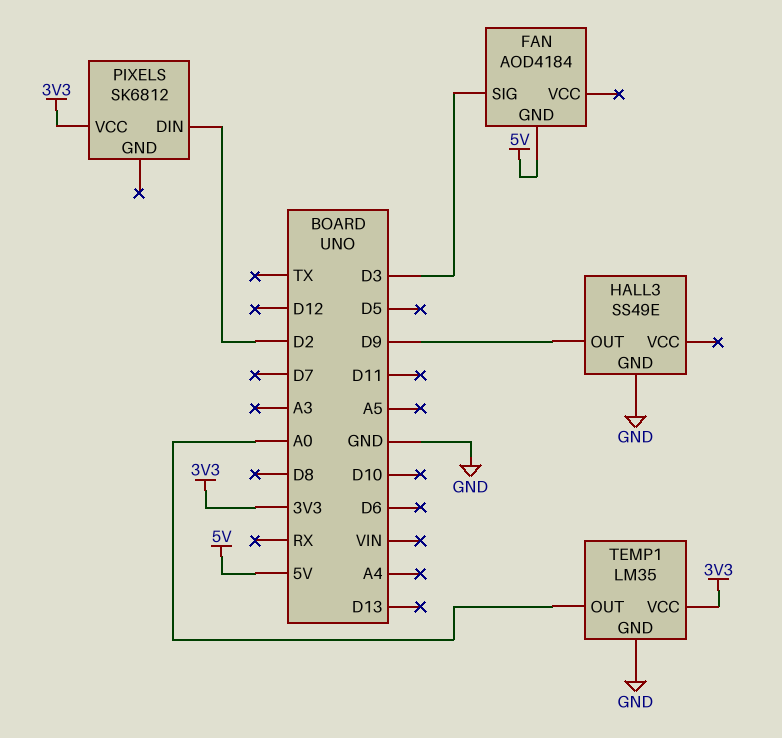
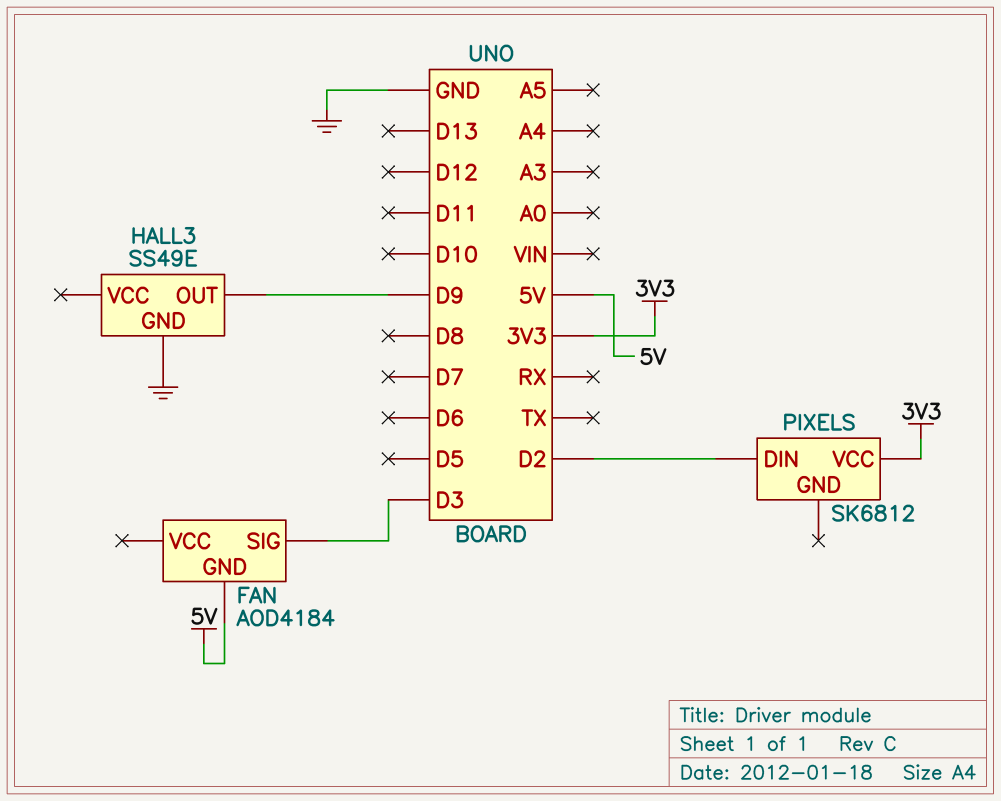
TEMP1: LM35 -> none
TEMP1 pin GND: GND -> none
TEMP1 pin OUT: A0 -> none
TEMP1 pin VCC: 3V3 -> none

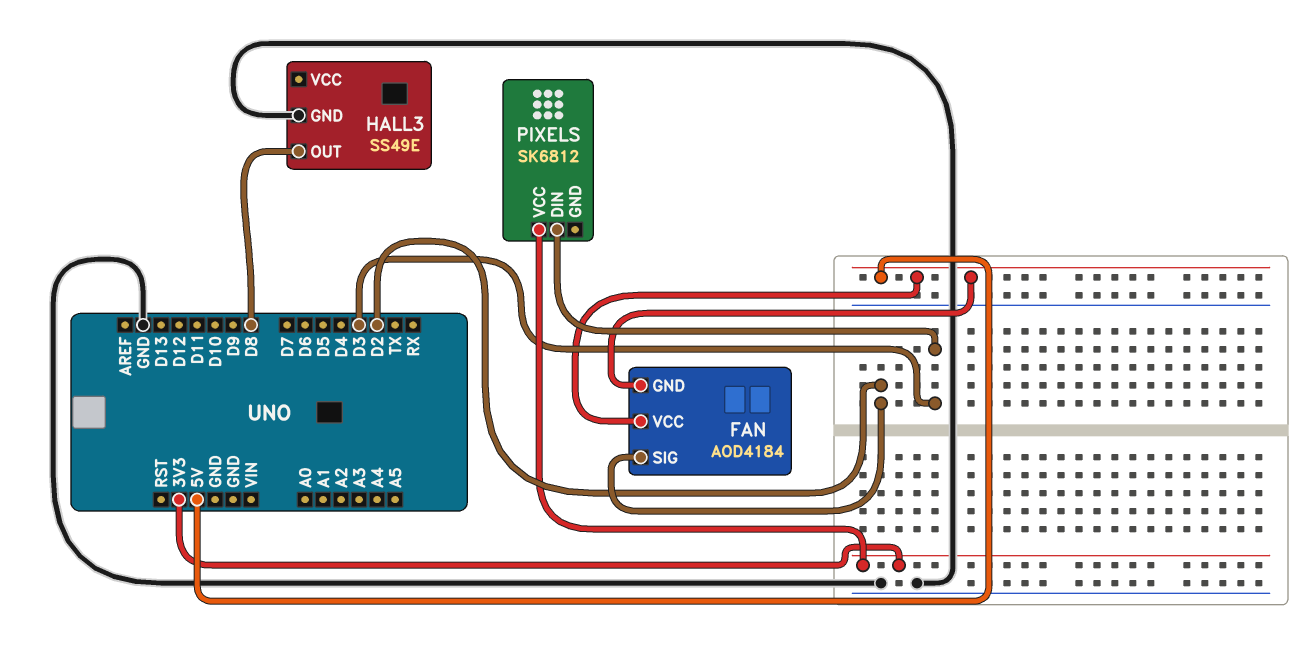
FAN pin SIG: D3 -> D2
FAN pin VCC: none -> 5V
HALL3 pin OUT: D9 -> D8
PIXELS pin DIN: D2 -> D3

